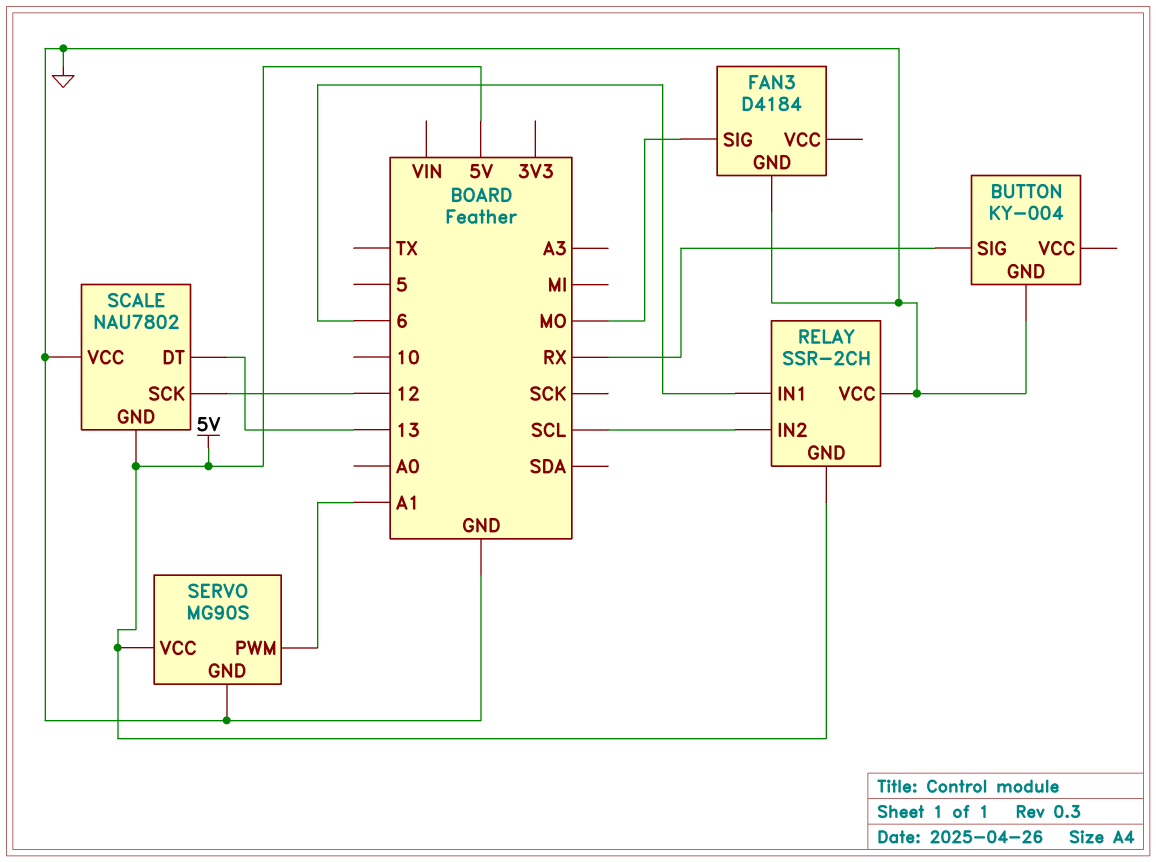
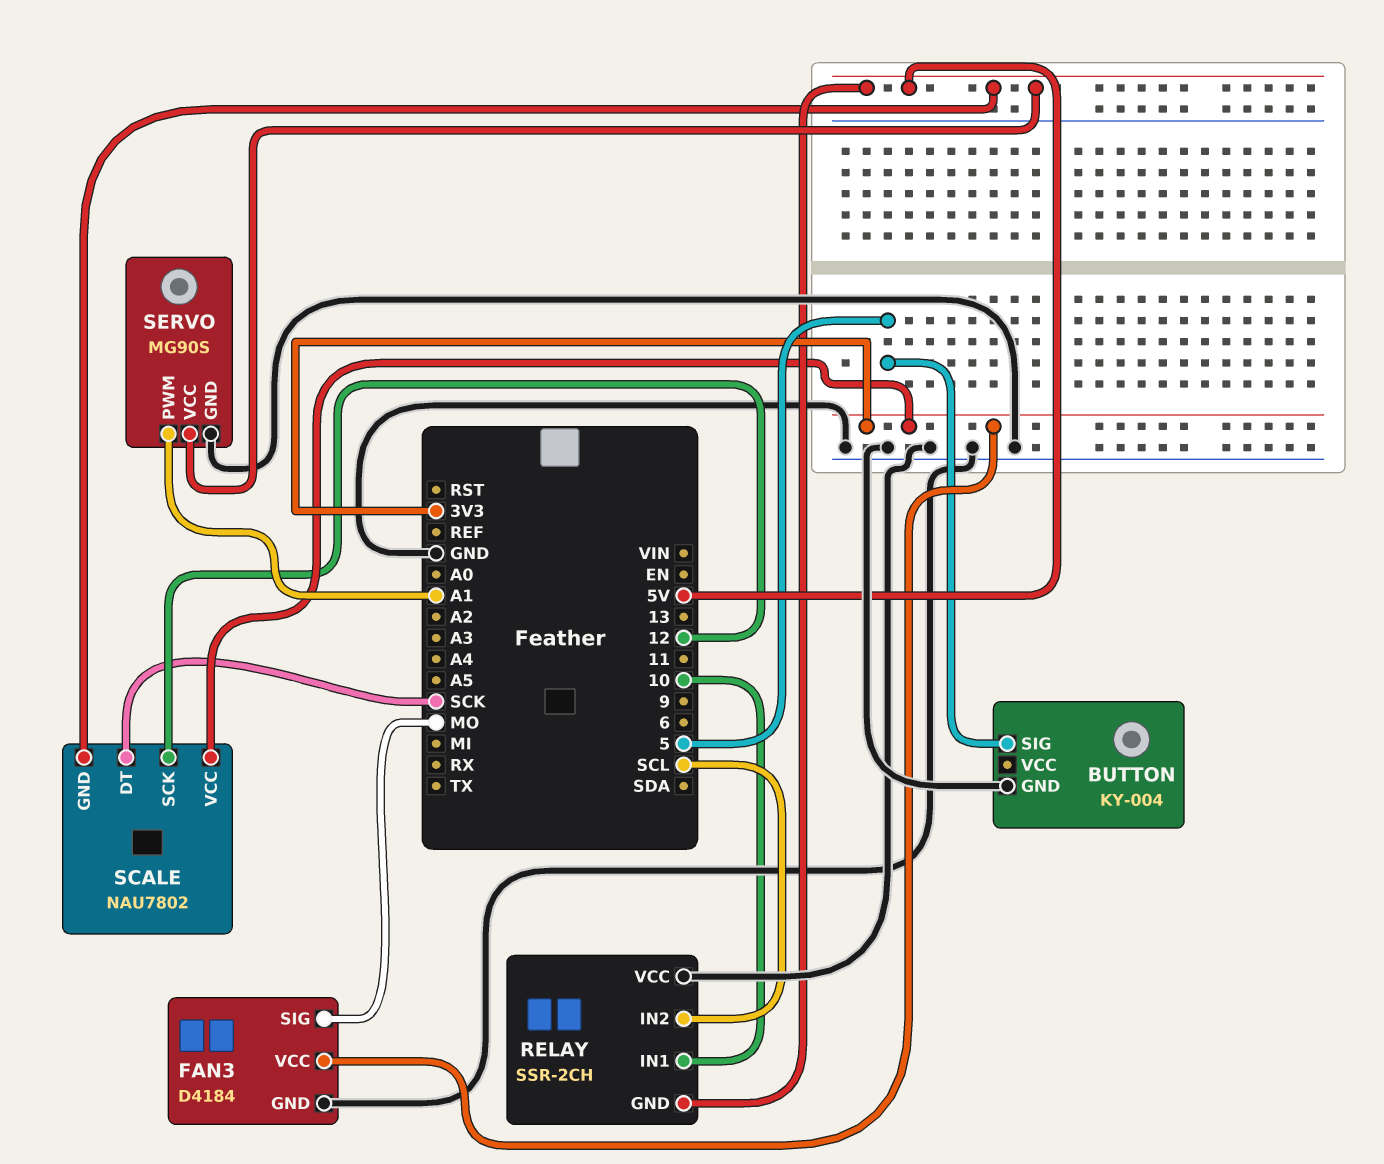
BUTTON pin SIG: RX -> 5
FAN3 pin VCC: none -> 3V3
RELAY pin IN1: 6 -> 10
SCALE pin DT: 13 -> SCK
SCALE pin VCC: GND -> 3V3

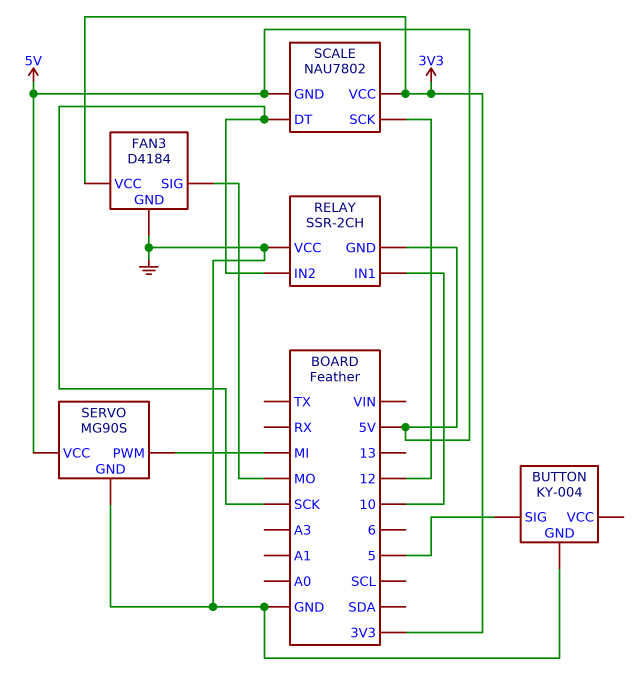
RELAY pin IN2: SCL -> SCK
SERVO pin PWM: A1 -> MI

